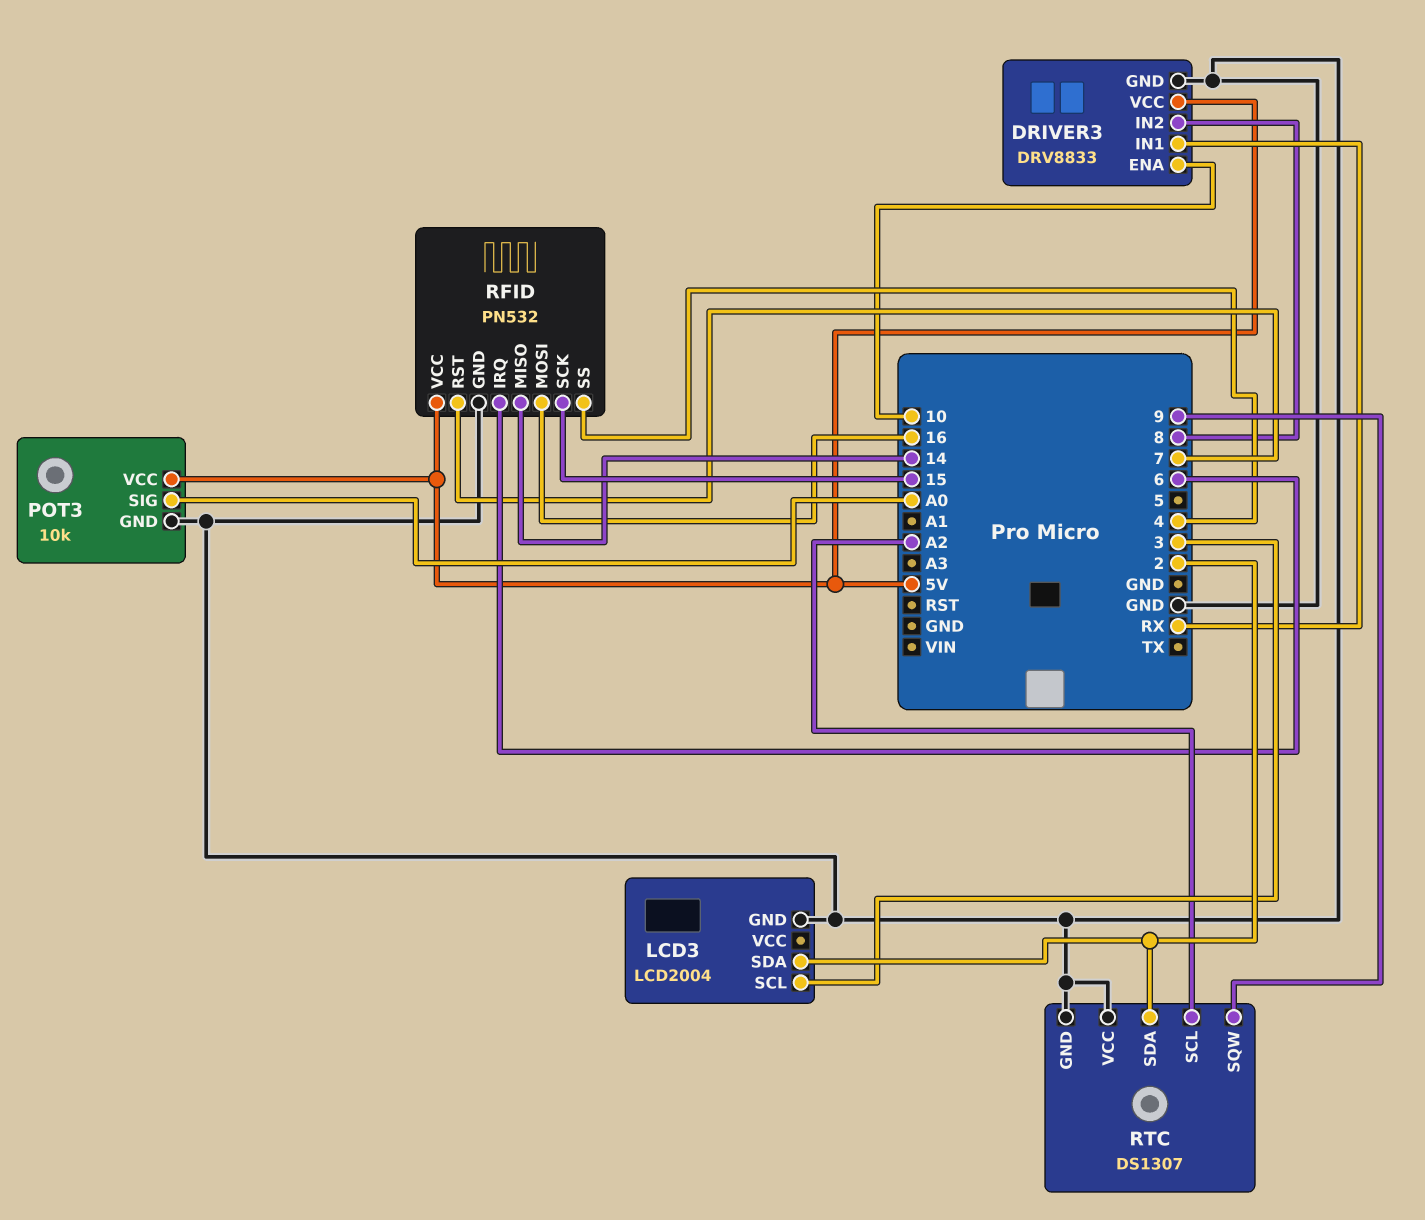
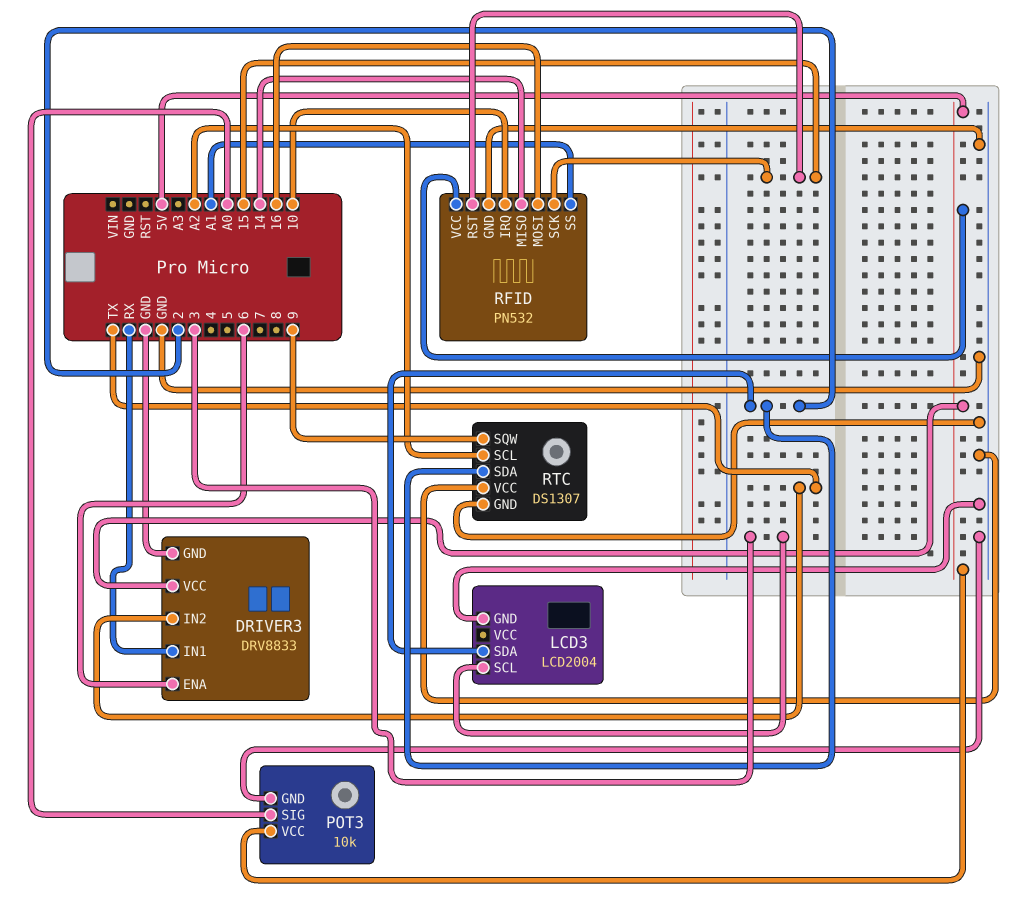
DRIVER3 pin ENA: 10 -> 6
DRIVER3 pin IN2: 8 -> TX
RFID pin IRQ: 6 -> 10
RFID pin RST: 7 -> 15
RFID pin SS: 4 -> A1

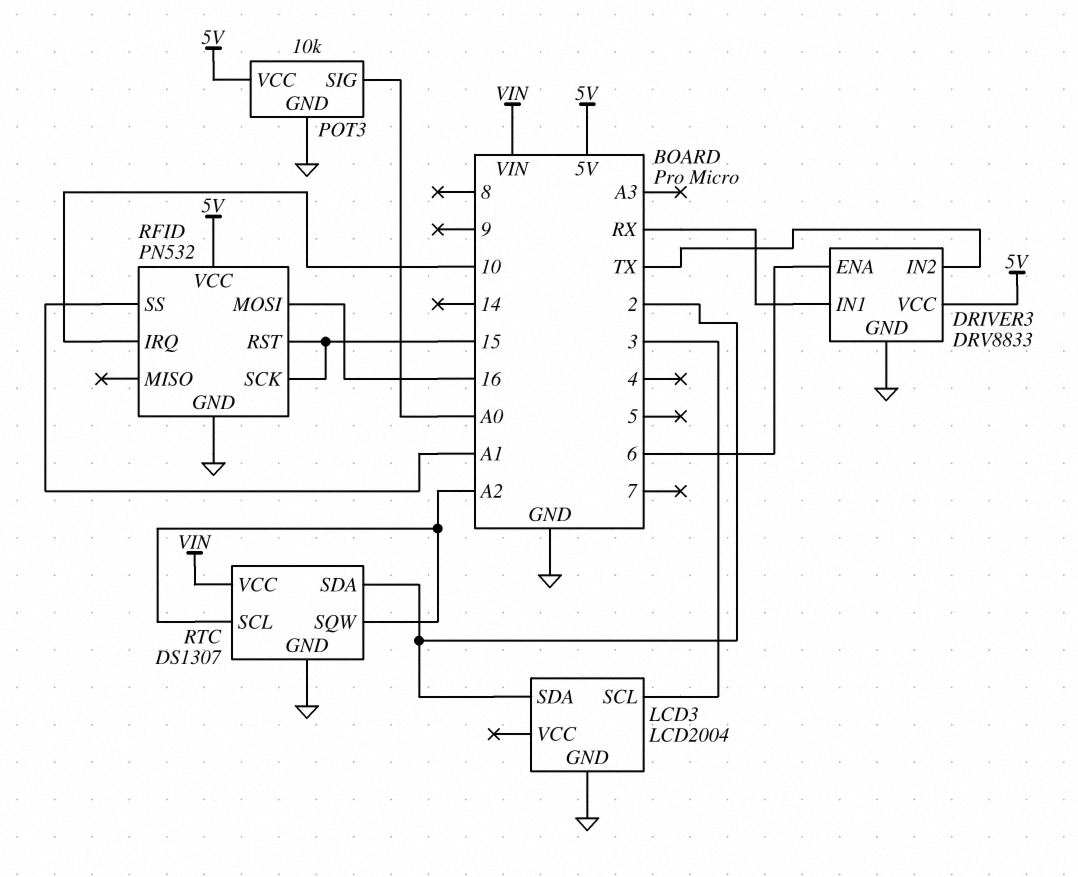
RFID pin MISO: 14 -> none
RTC pin SQW: 9 -> A2
RTC pin VCC: GND -> VIN

